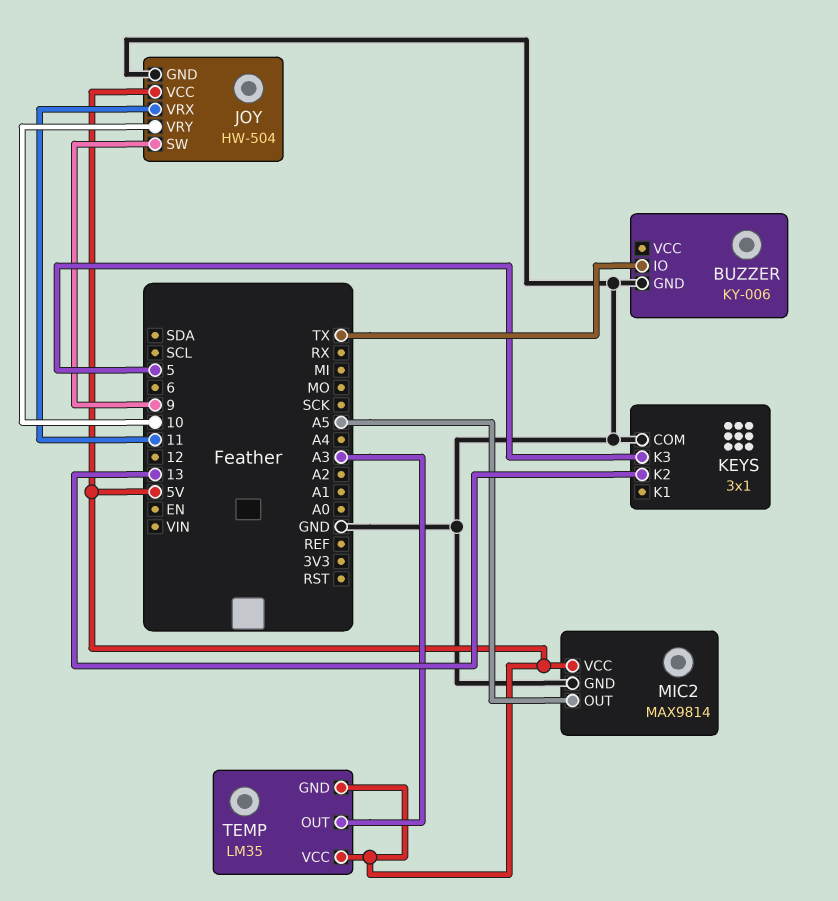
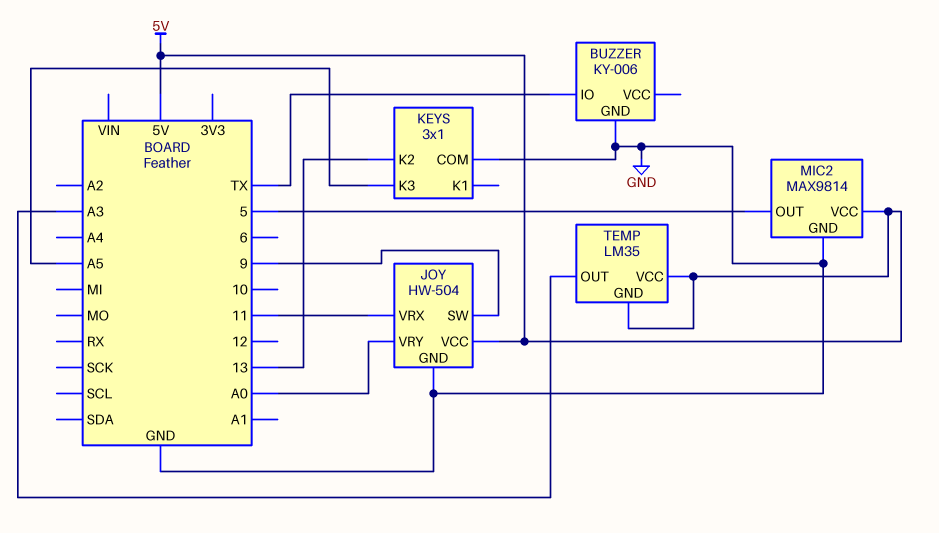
JOY pin VRY: 10 -> A0
KEYS pin K3: 5 -> A5
MIC2 pin OUT: A5 -> 5

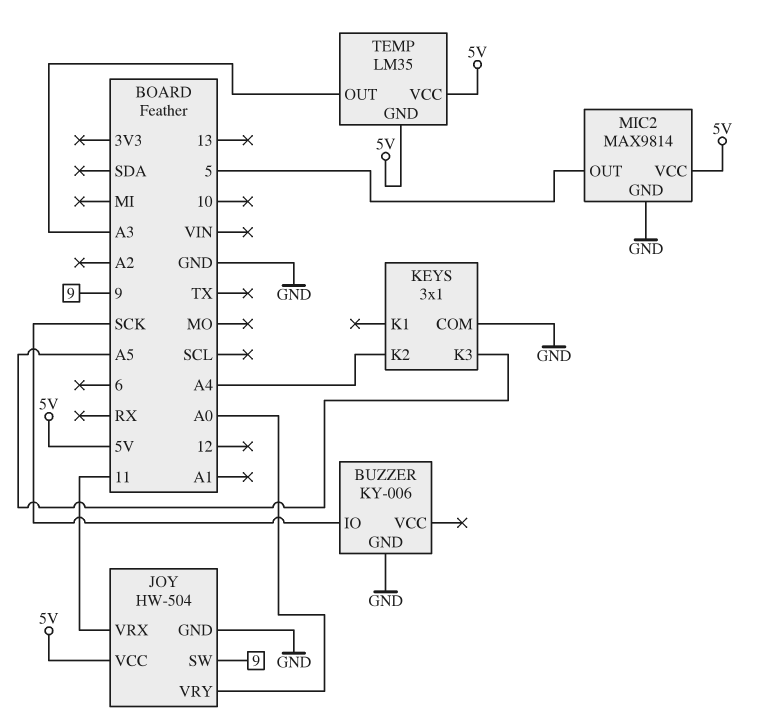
BUZZER pin IO: TX -> SCK
KEYS pin K2: 13 -> A4

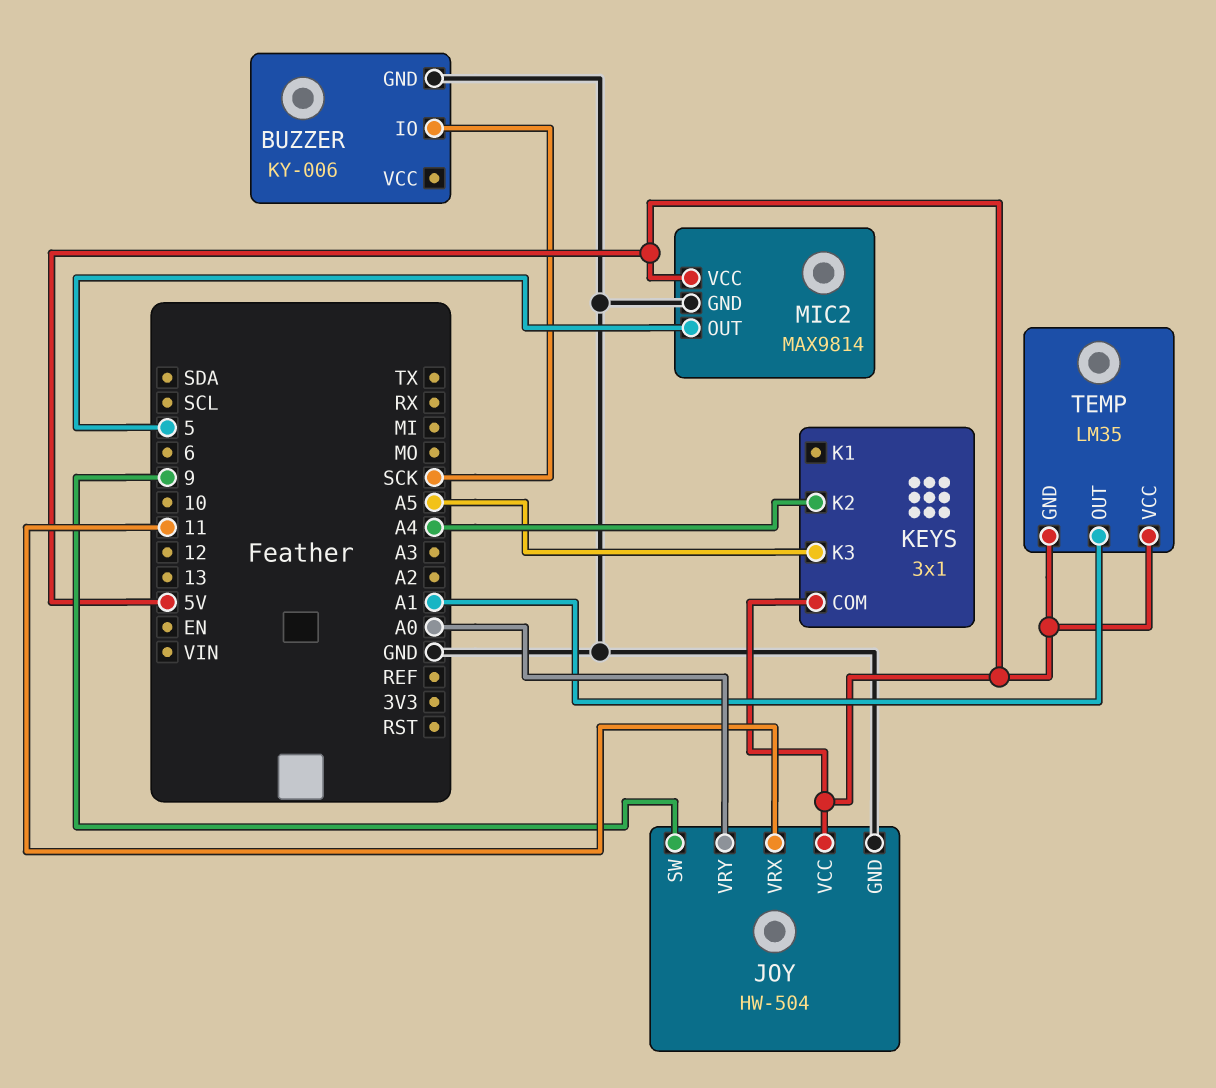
KEYS pin COM: GND -> 5V
TEMP pin OUT: A3 -> A1

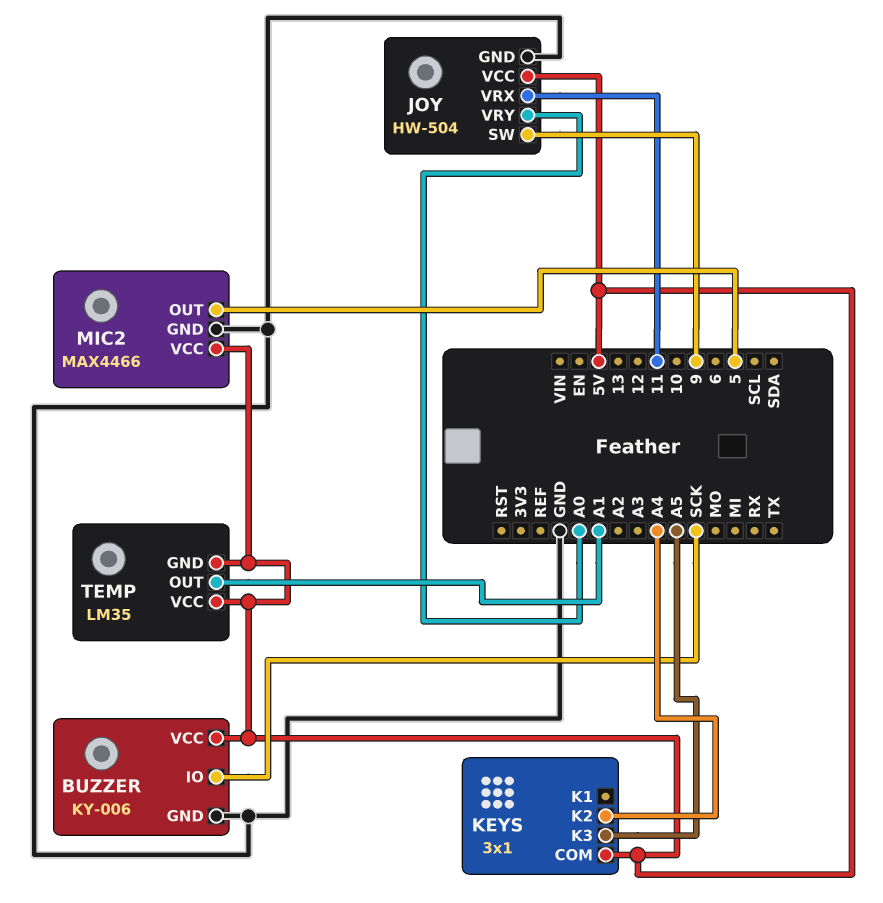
BUZZER pin VCC: none -> 5V
MIC2: MAX9814 -> MAX4466

